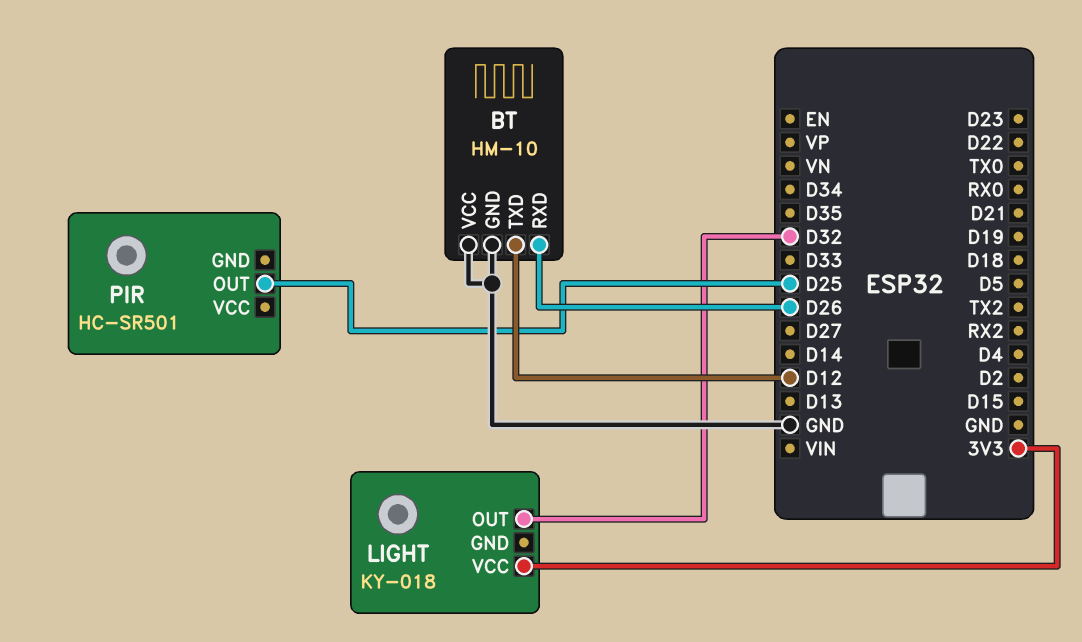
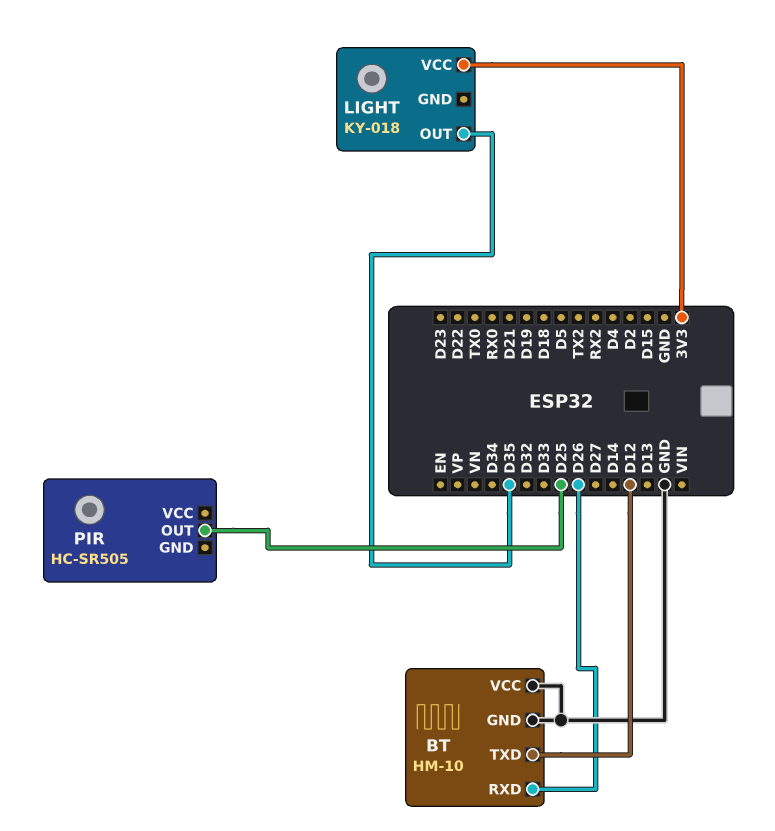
LIGHT pin OUT: D32 -> D35
PIR: HC-SR501 -> HC-SR505

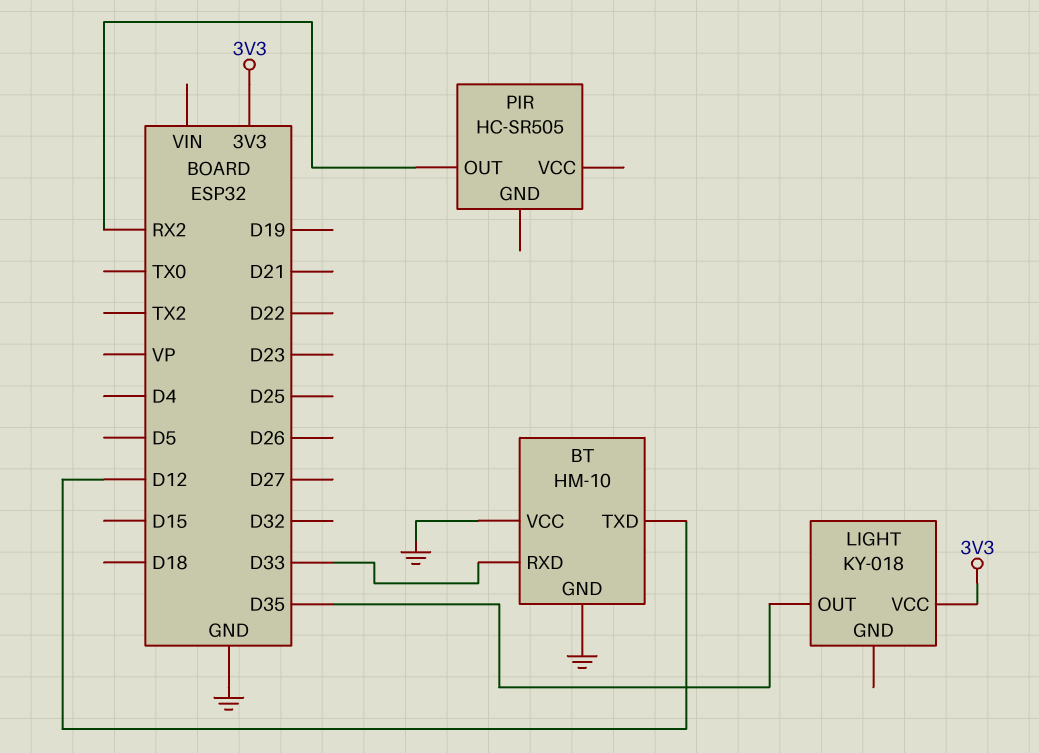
BT pin RXD: D26 -> D33
PIR pin OUT: D25 -> RX2

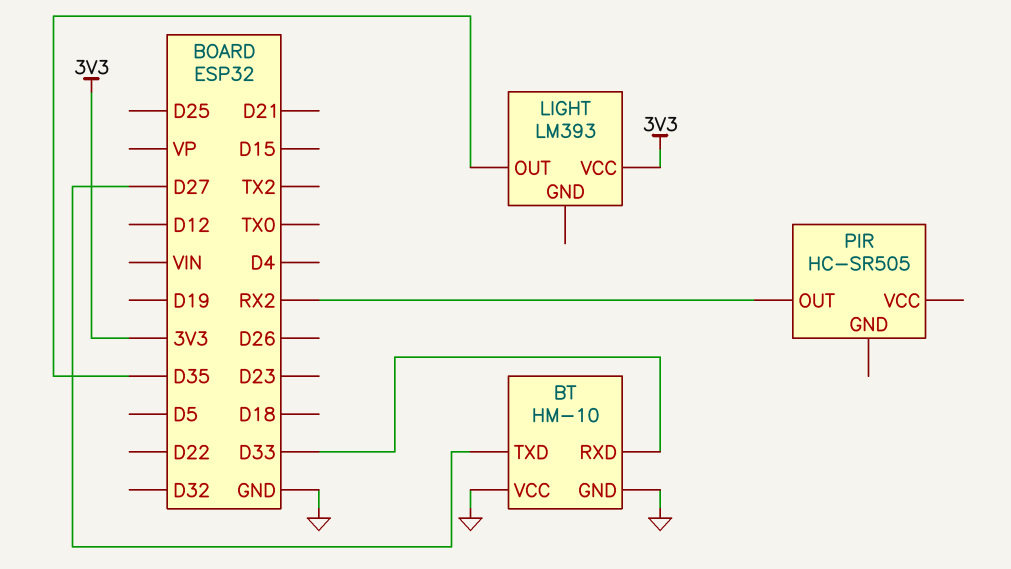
BT pin TXD: D12 -> D27
LIGHT: KY-018 -> LM393

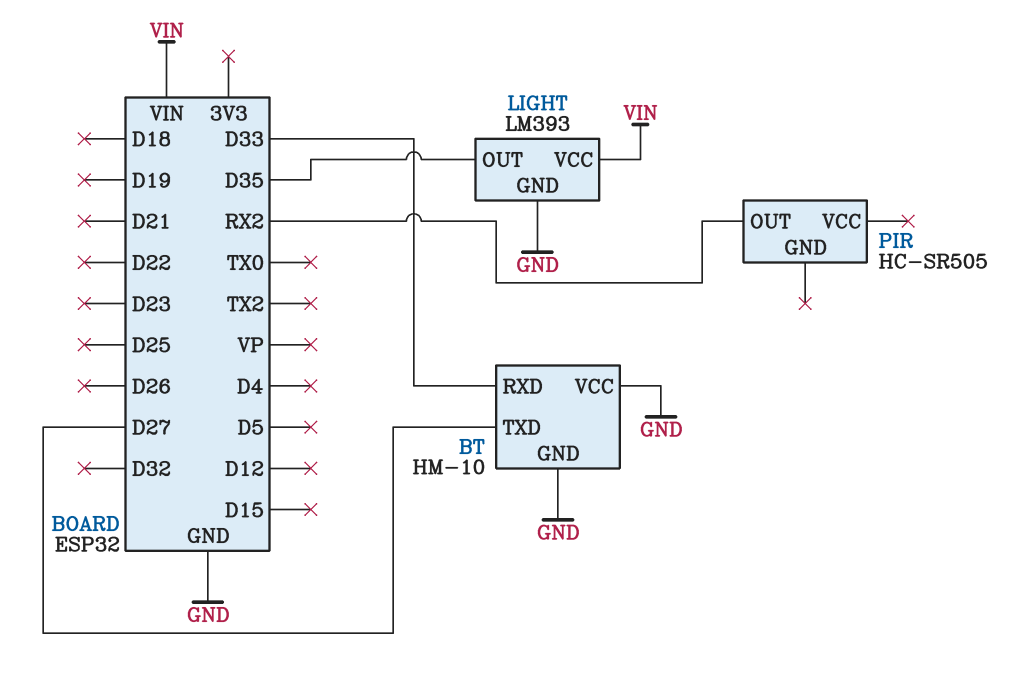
LIGHT pin GND: none -> GND
LIGHT pin VCC: 3V3 -> VIN

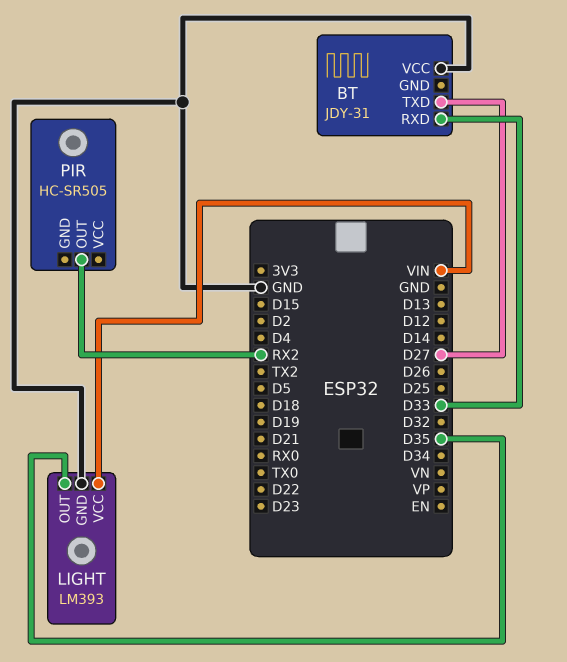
BT: HM-10 -> JDY-31
BT pin GND: GND -> none

